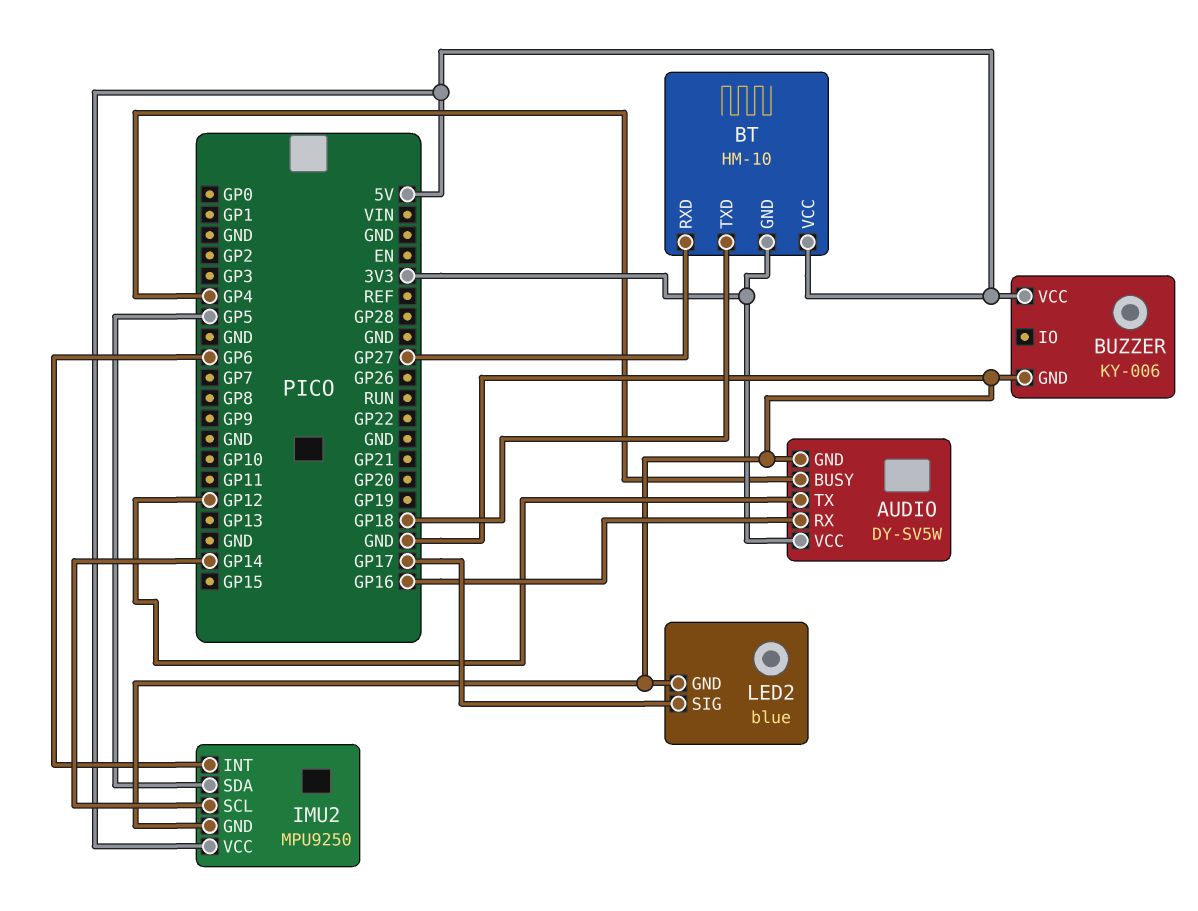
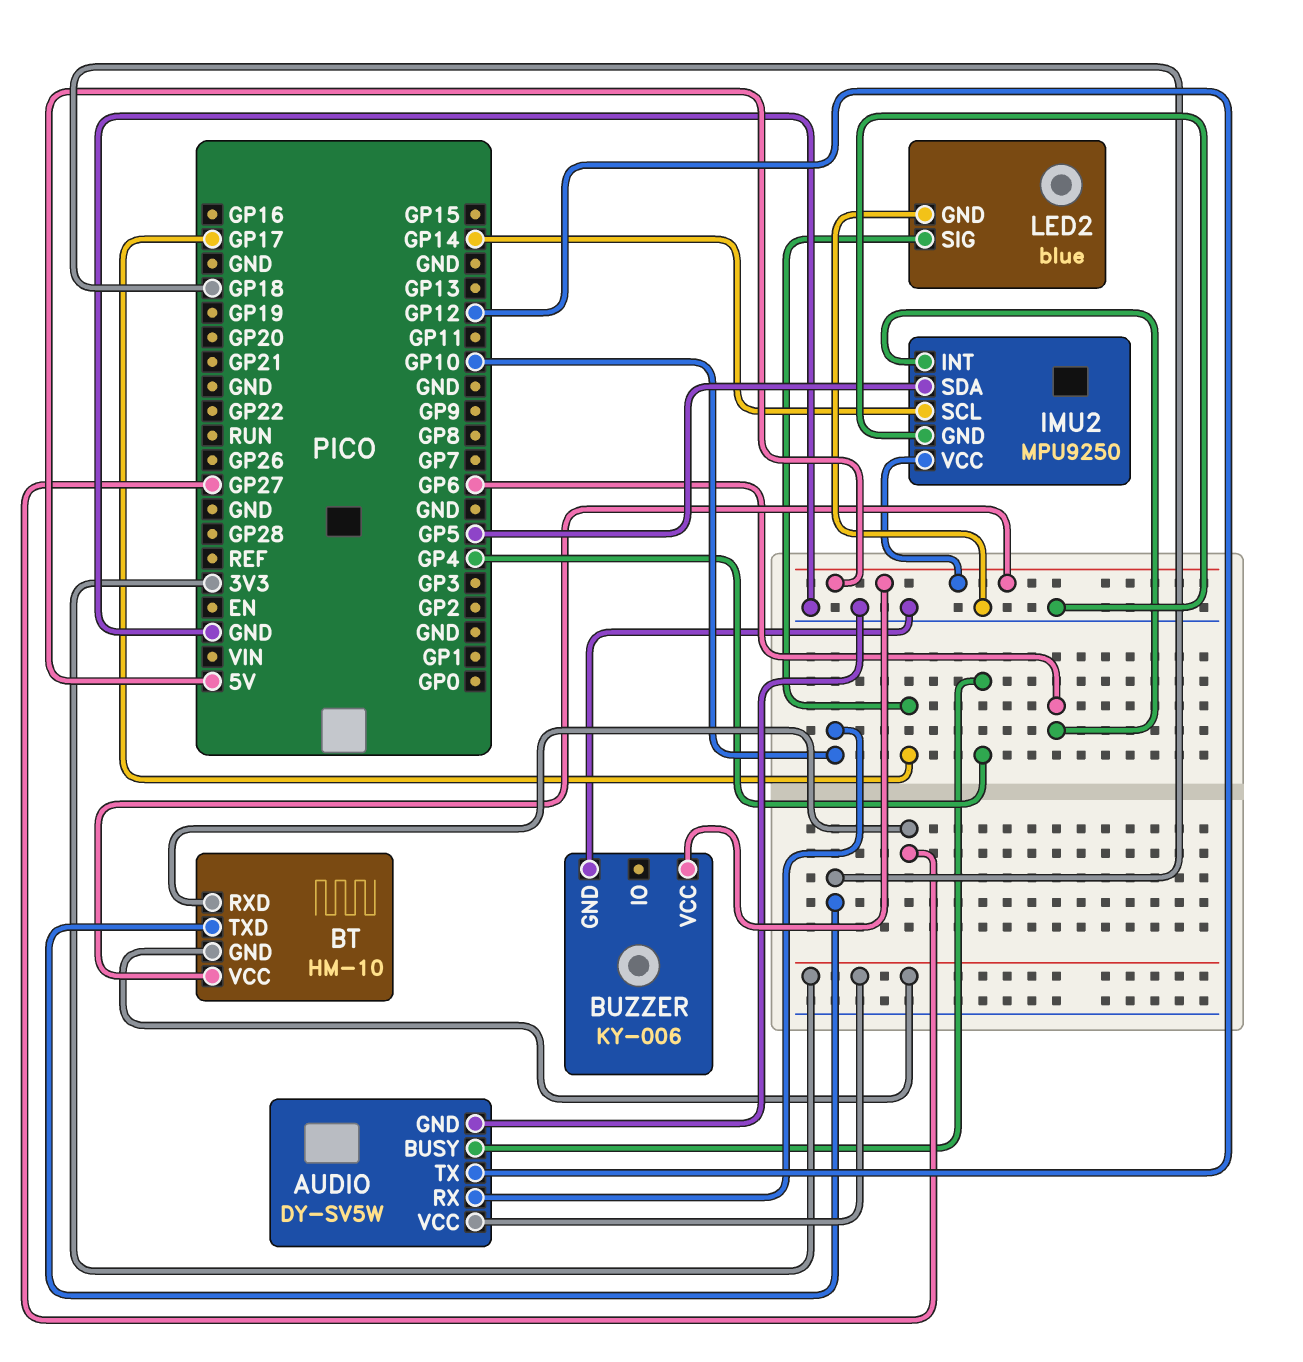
AUDIO pin RX: GP16 -> GP10

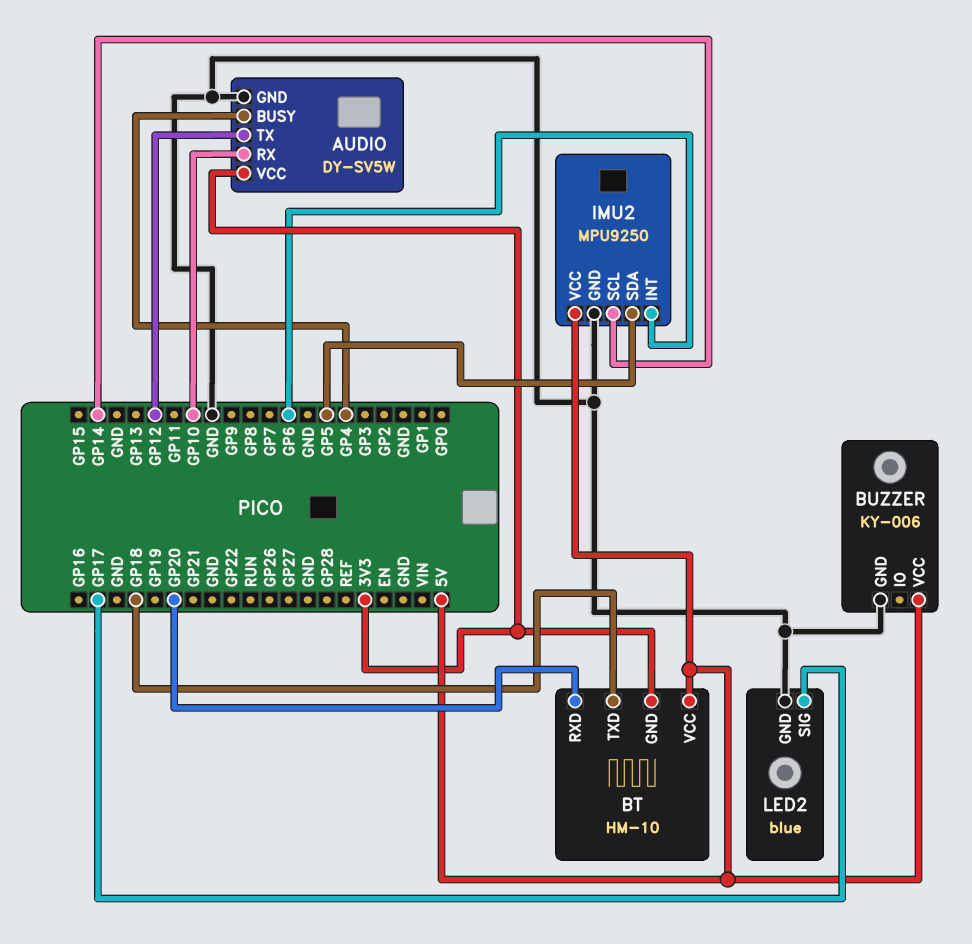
BT pin RXD: GP27 -> GP20

